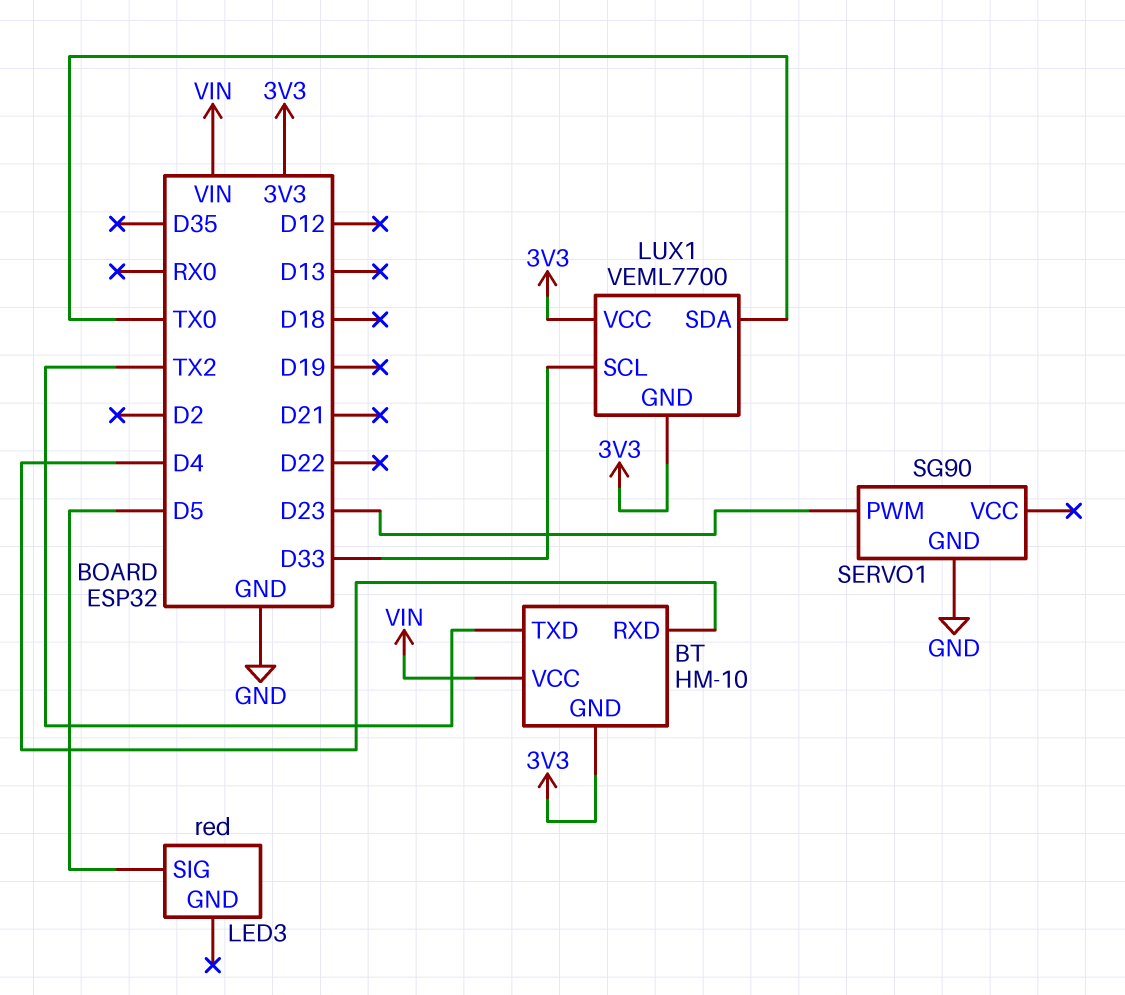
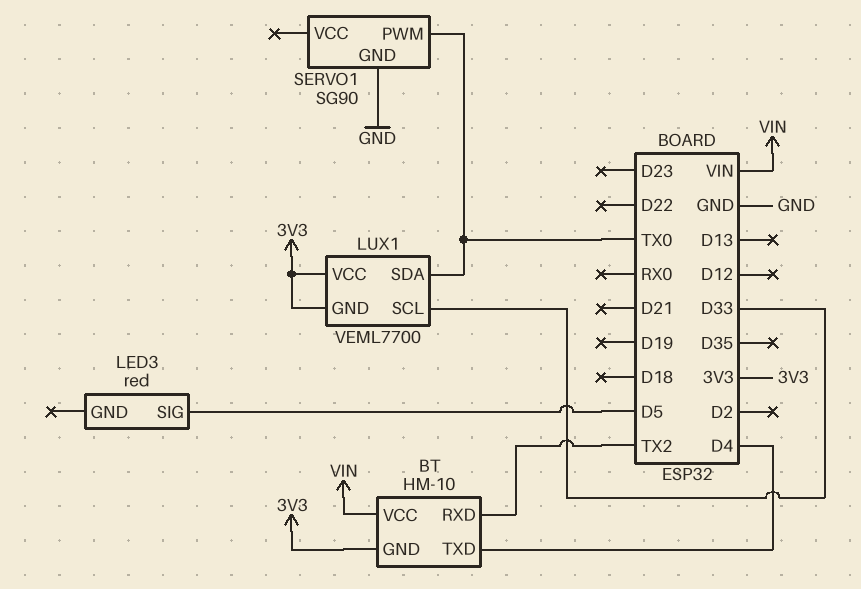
BT pin RXD: D4 -> TX2
BT pin TXD: TX2 -> D4
SERVO1 pin PWM: D23 -> TX0

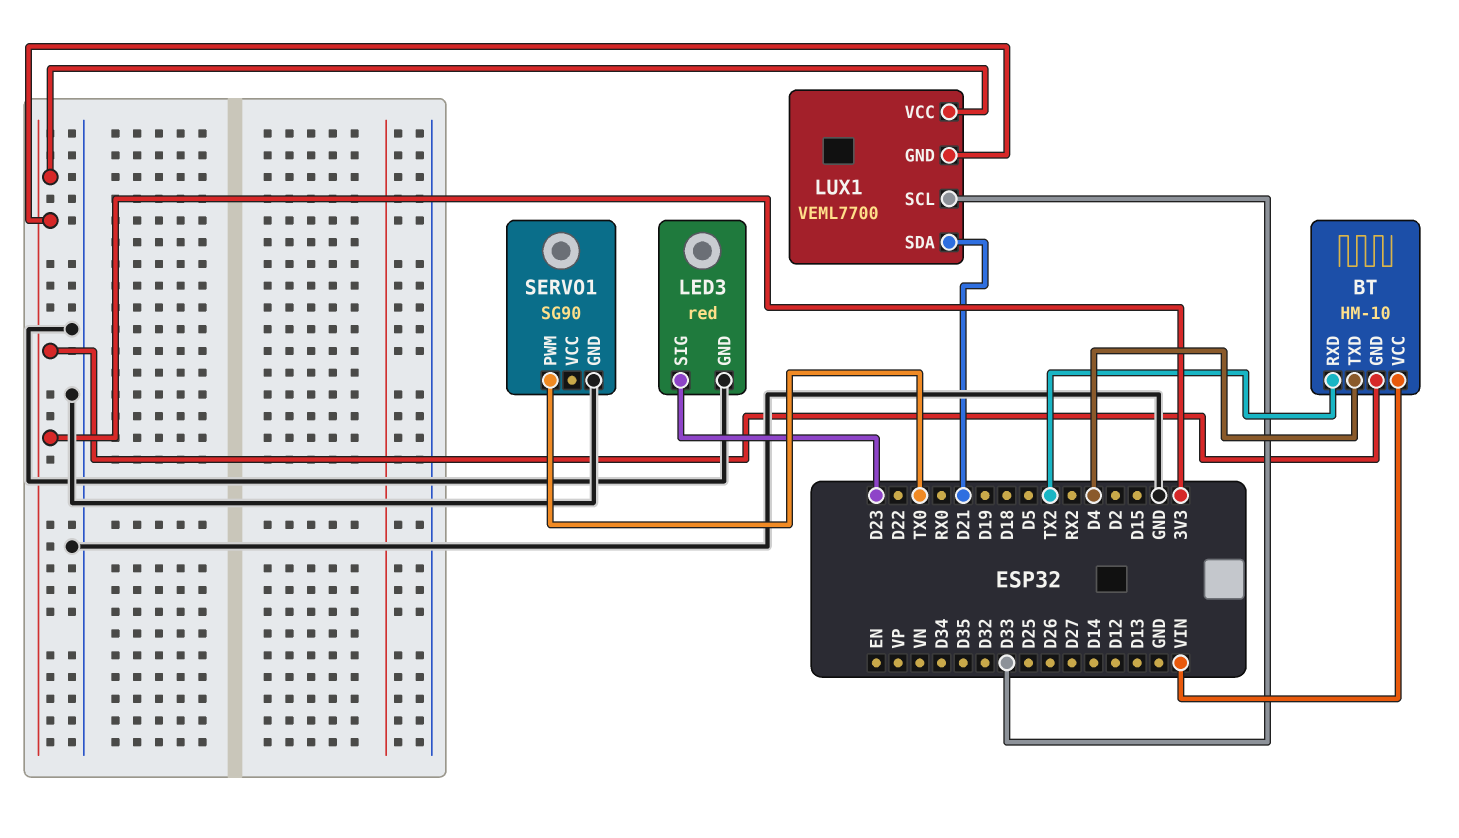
LED3 pin GND: none -> GND
LED3 pin SIG: D5 -> D23
LUX1 pin SDA: TX0 -> D21

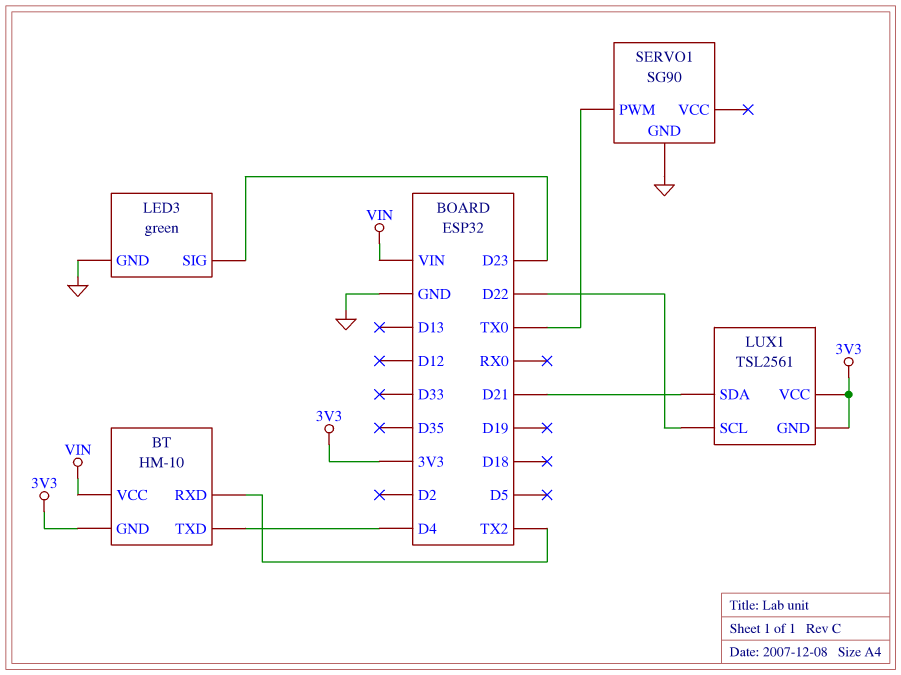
LED3: red -> green
LUX1: VEML7700 -> TSL2561
LUX1 pin SCL: D33 -> D22

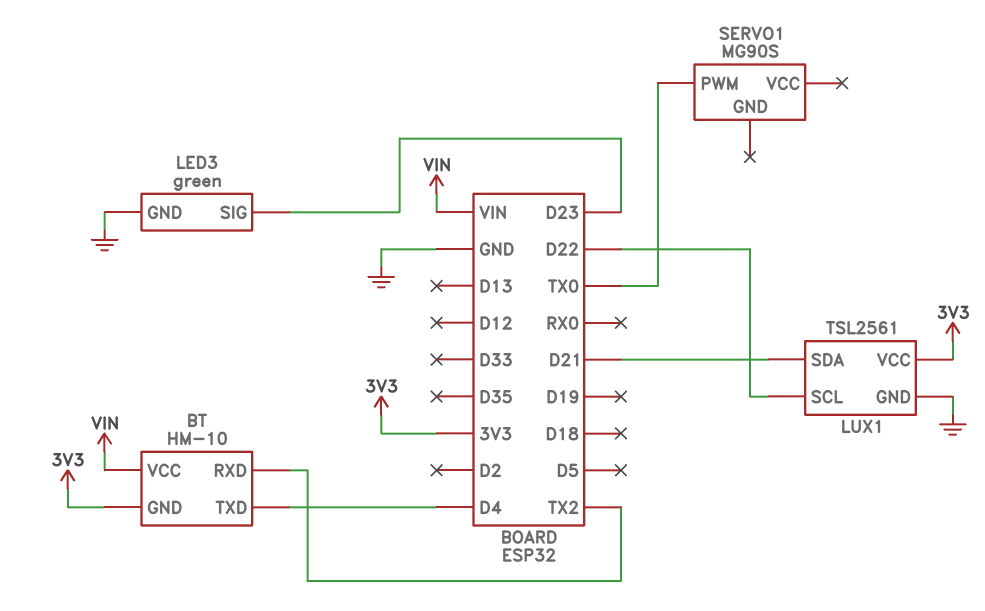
LUX1 pin GND: 3V3 -> GND
SERVO1: SG90 -> MG90S
SERVO1 pin GND: GND -> none

